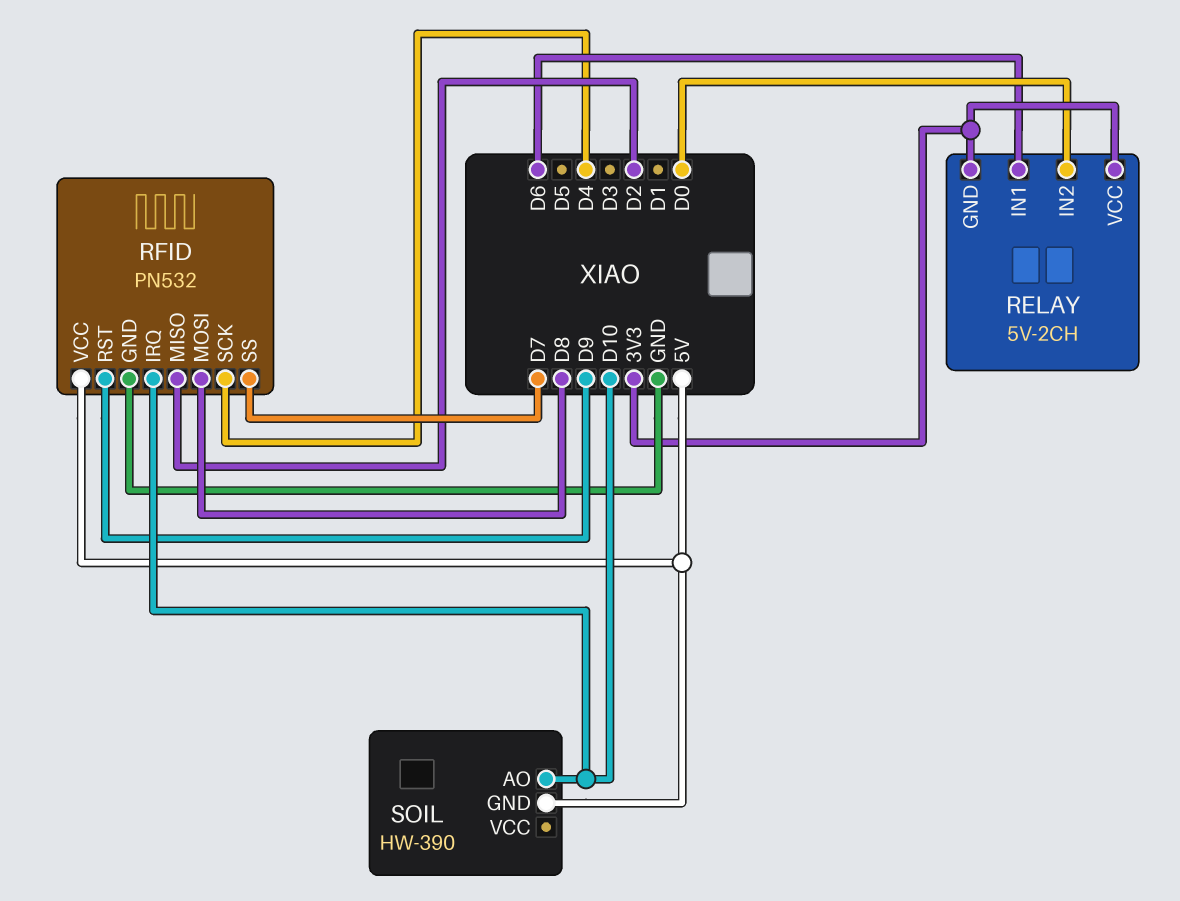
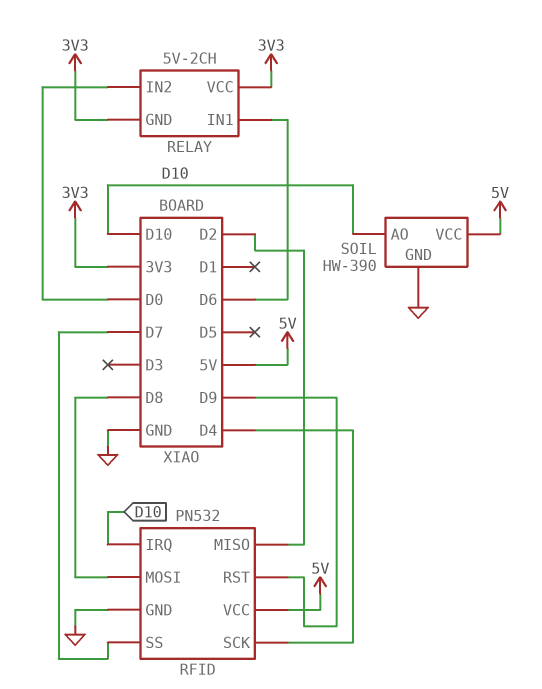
SOIL pin GND: 5V -> GND
SOIL pin VCC: none -> 5V

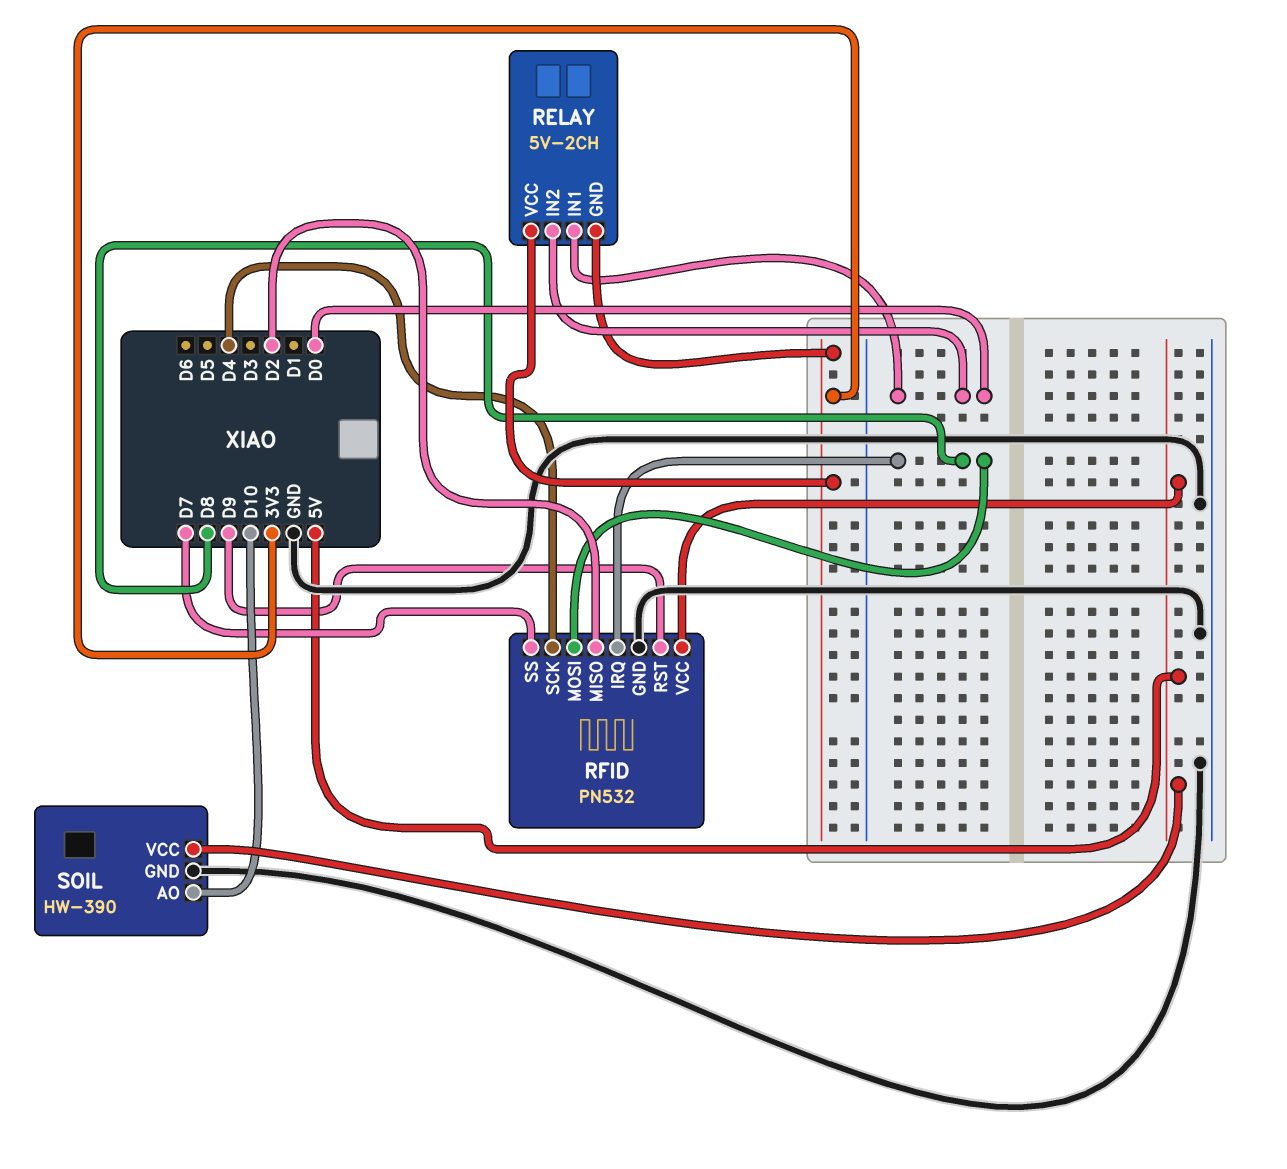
RELAY pin IN1: D6 -> D0
RFID pin IRQ: D10 -> D8

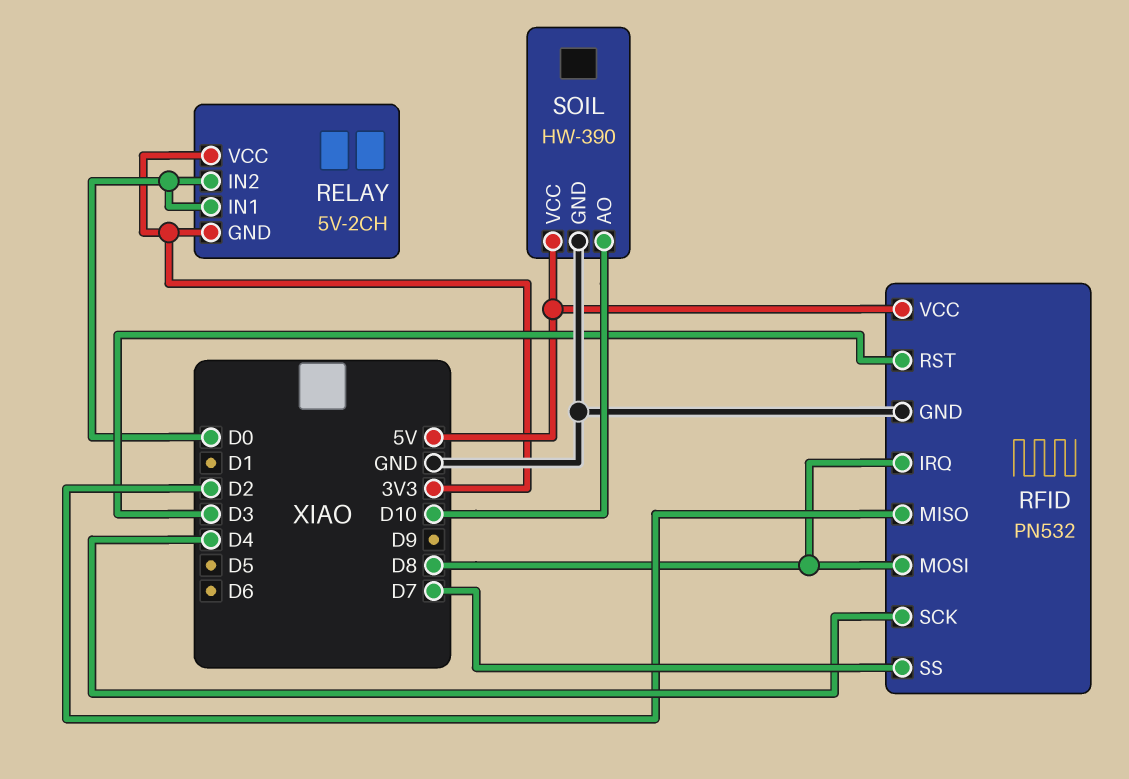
RFID pin RST: D9 -> D3

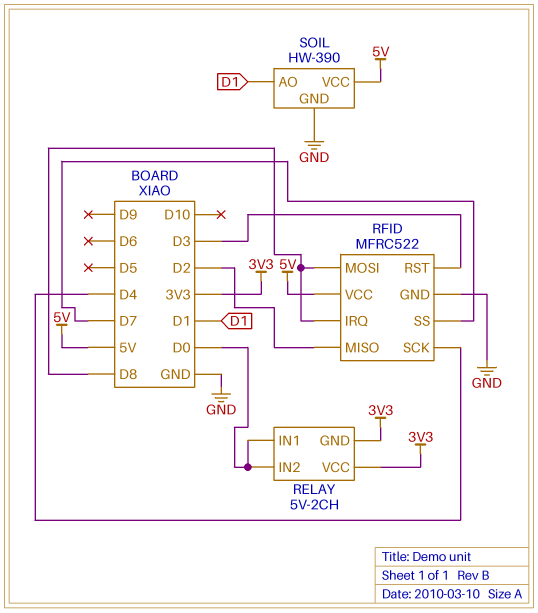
RFID: PN532 -> MFRC522
SOIL pin AO: D10 -> D1

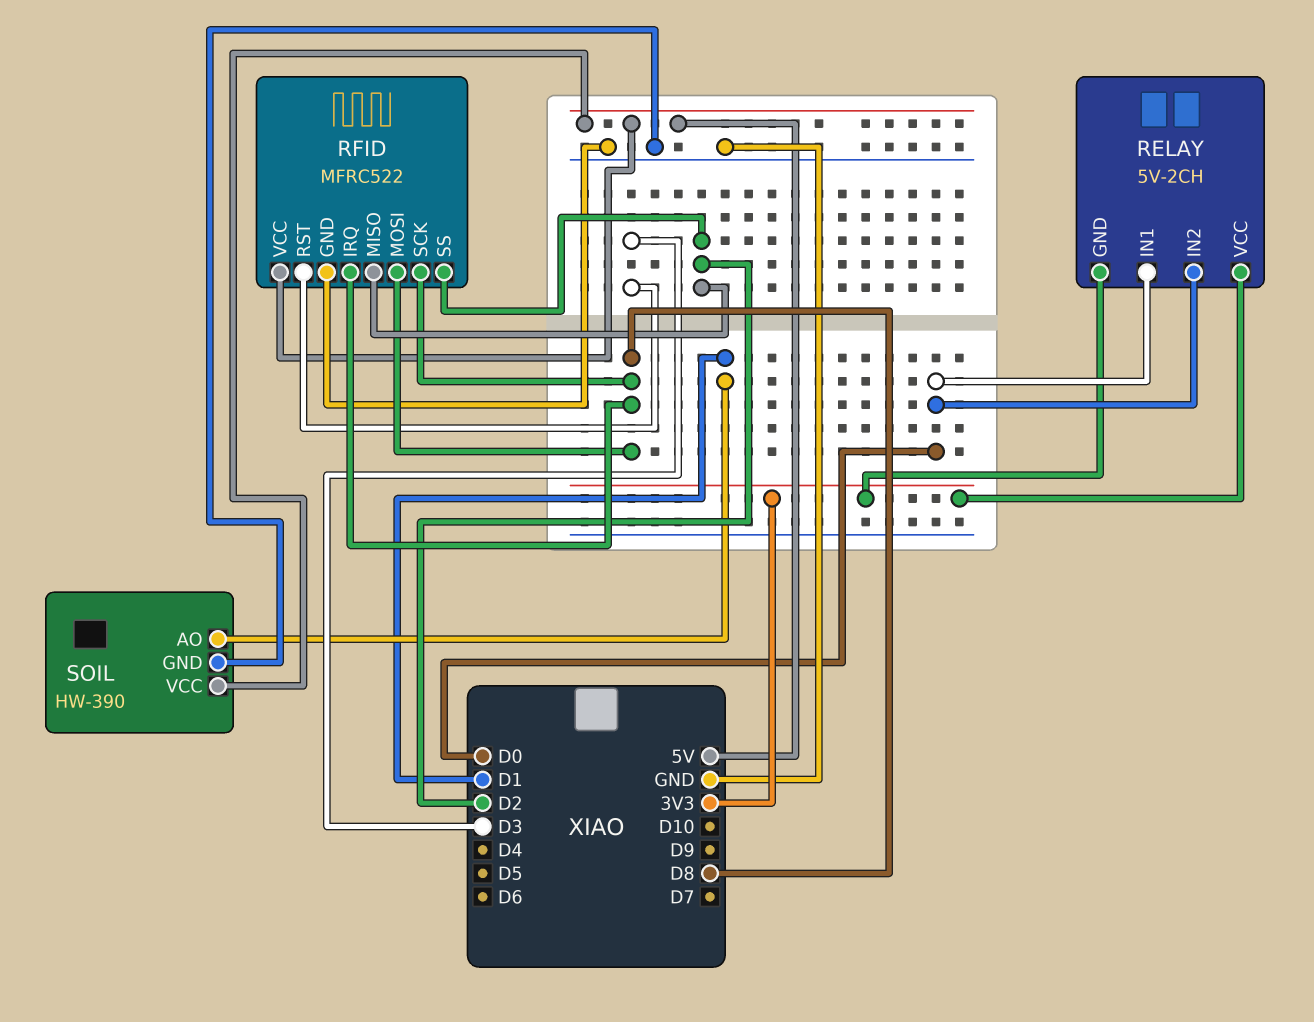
RFID pin SCK: D4 -> D8
RFID pin SS: D7 -> D2

